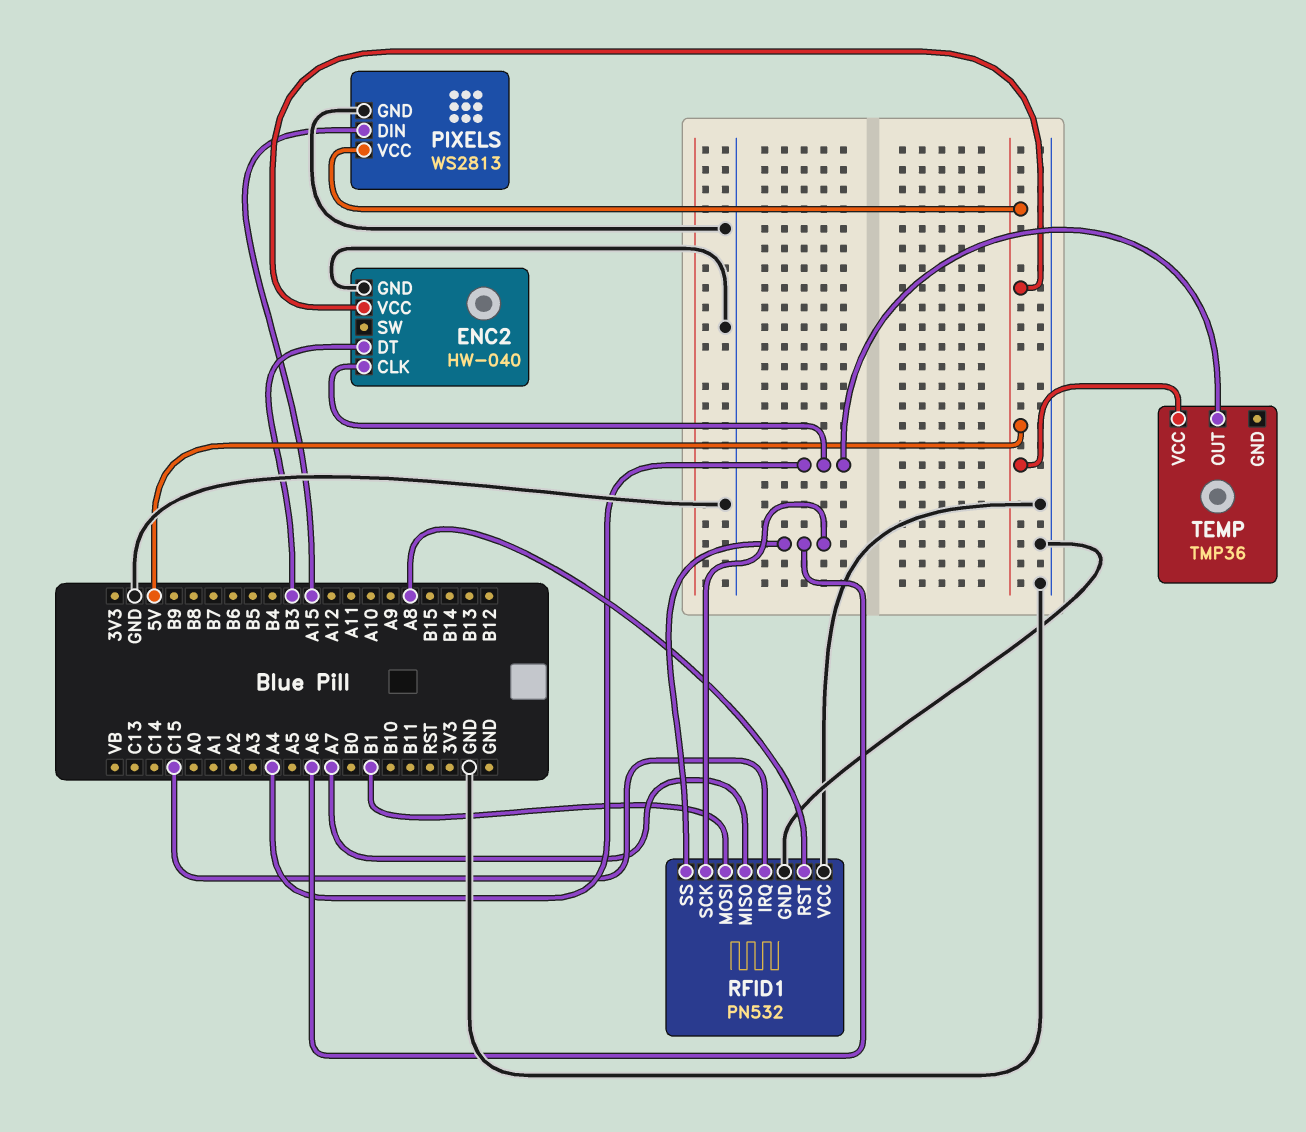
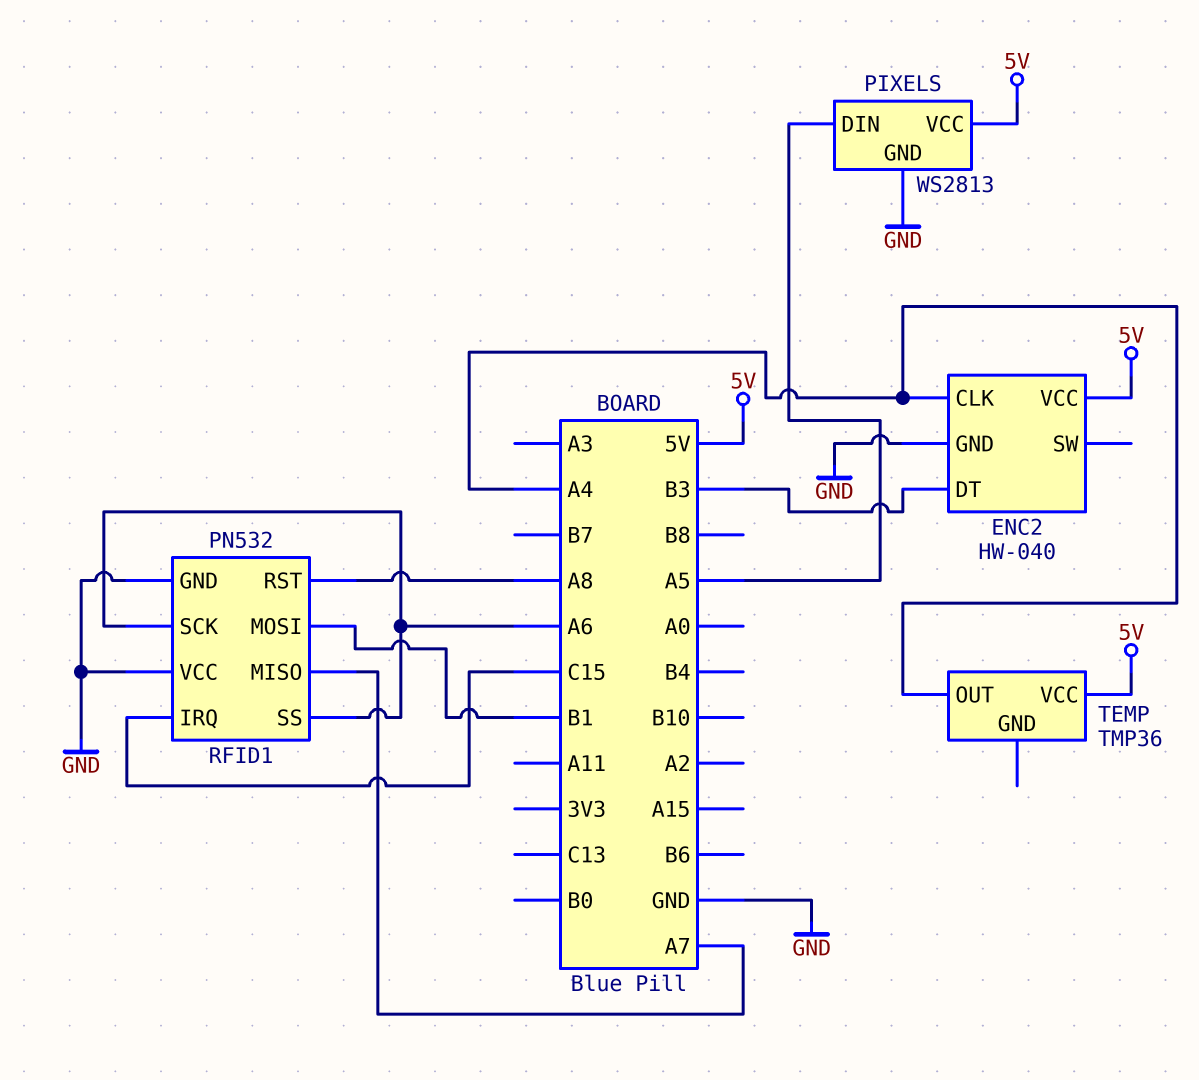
PIXELS pin DIN: A15 -> A5

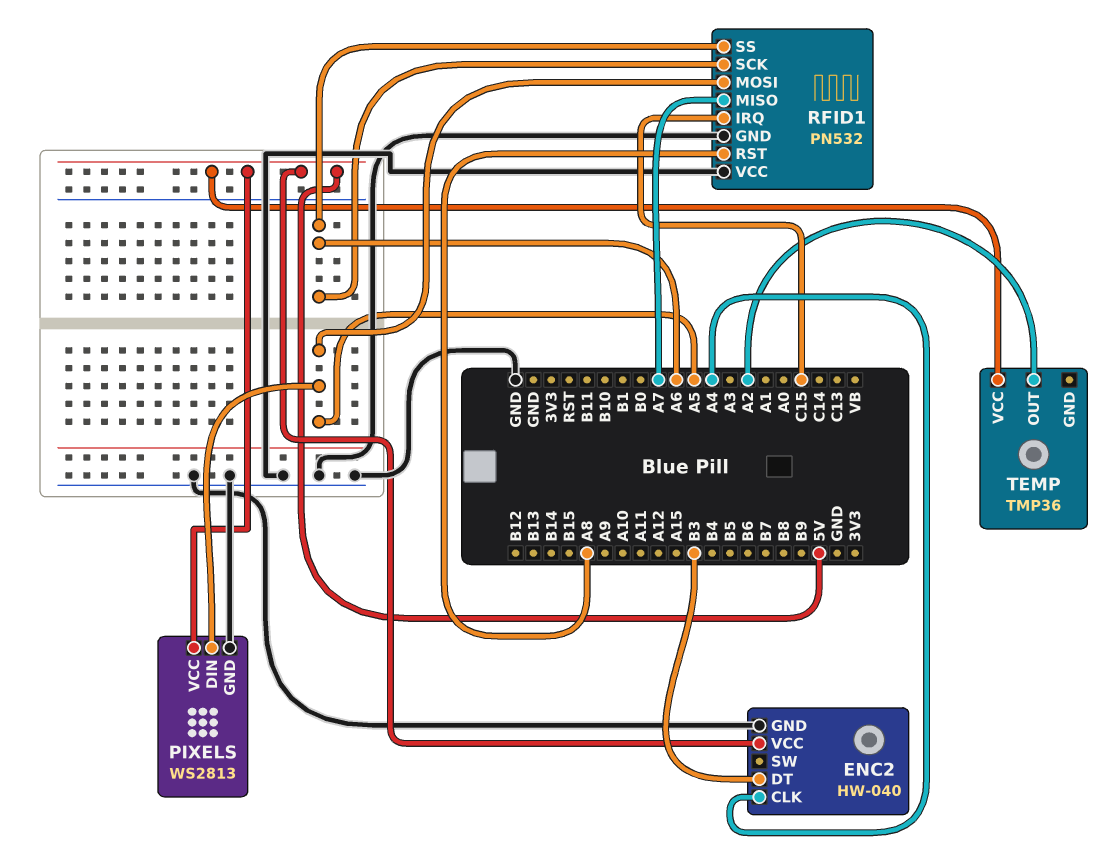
RFID1 pin MOSI: B1 -> A5
TEMP pin OUT: A4 -> A2

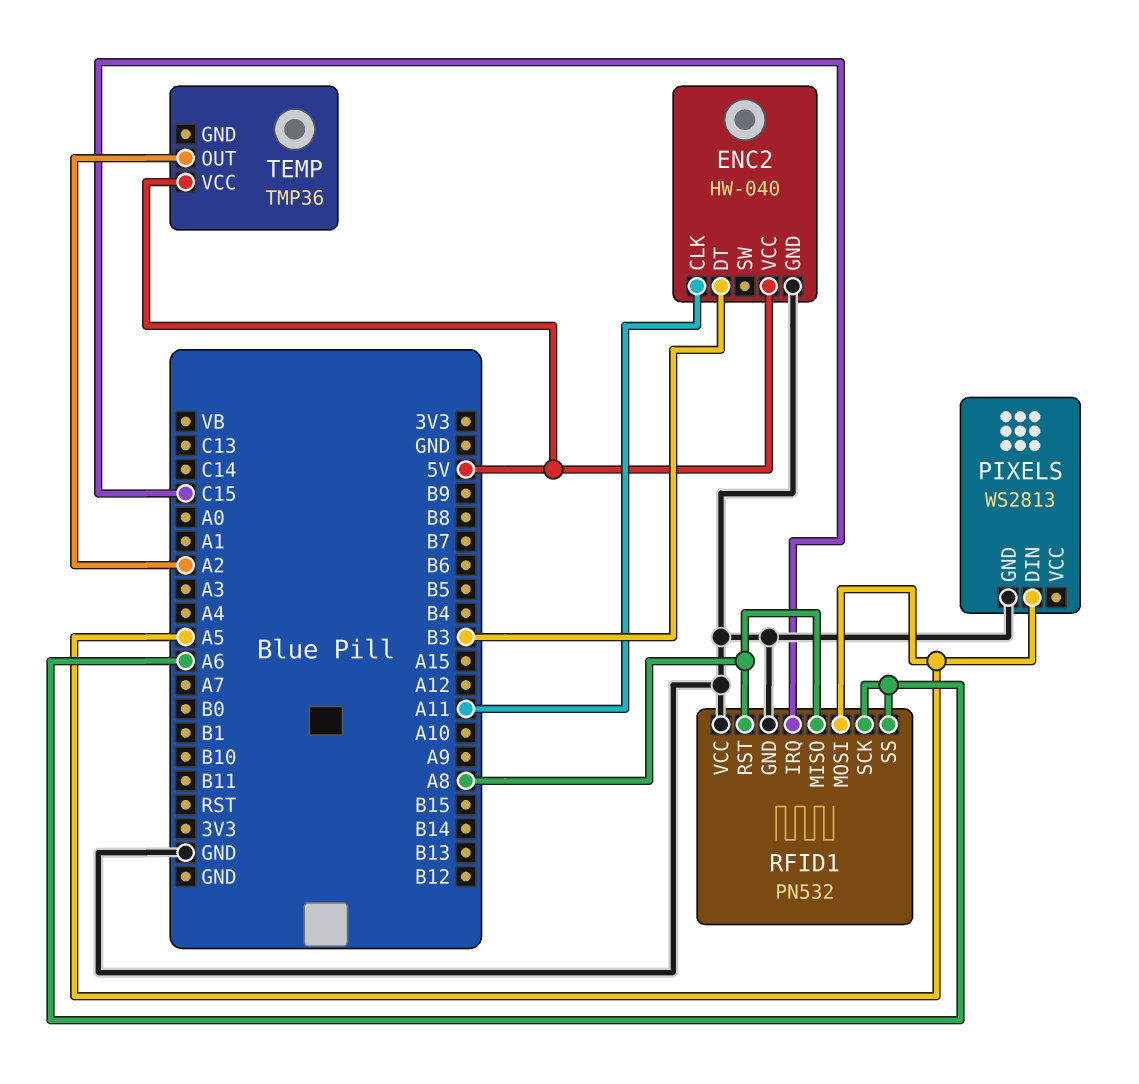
ENC2 pin CLK: A4 -> A11
PIXELS pin VCC: 5V -> none
RFID1 pin MISO: A7 -> A8

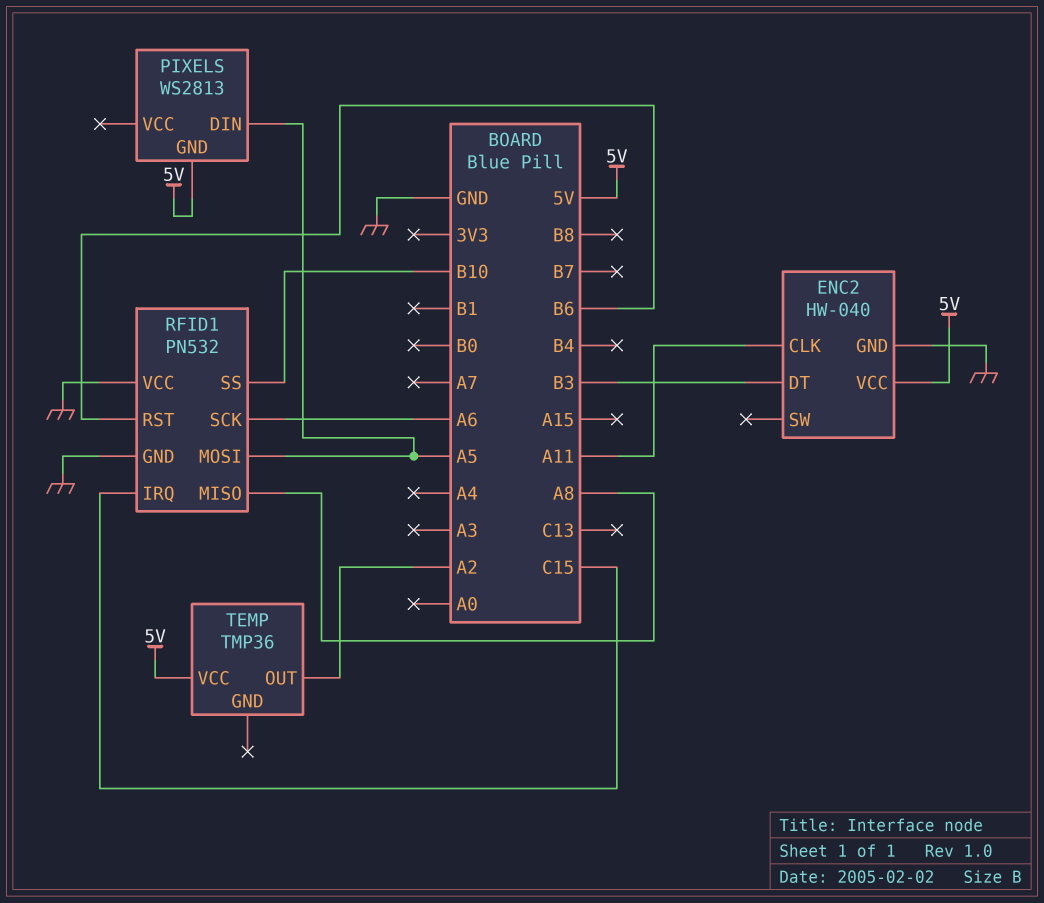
PIXELS pin GND: GND -> 5V
RFID1 pin RST: A8 -> B6
RFID1 pin SS: A6 -> B10

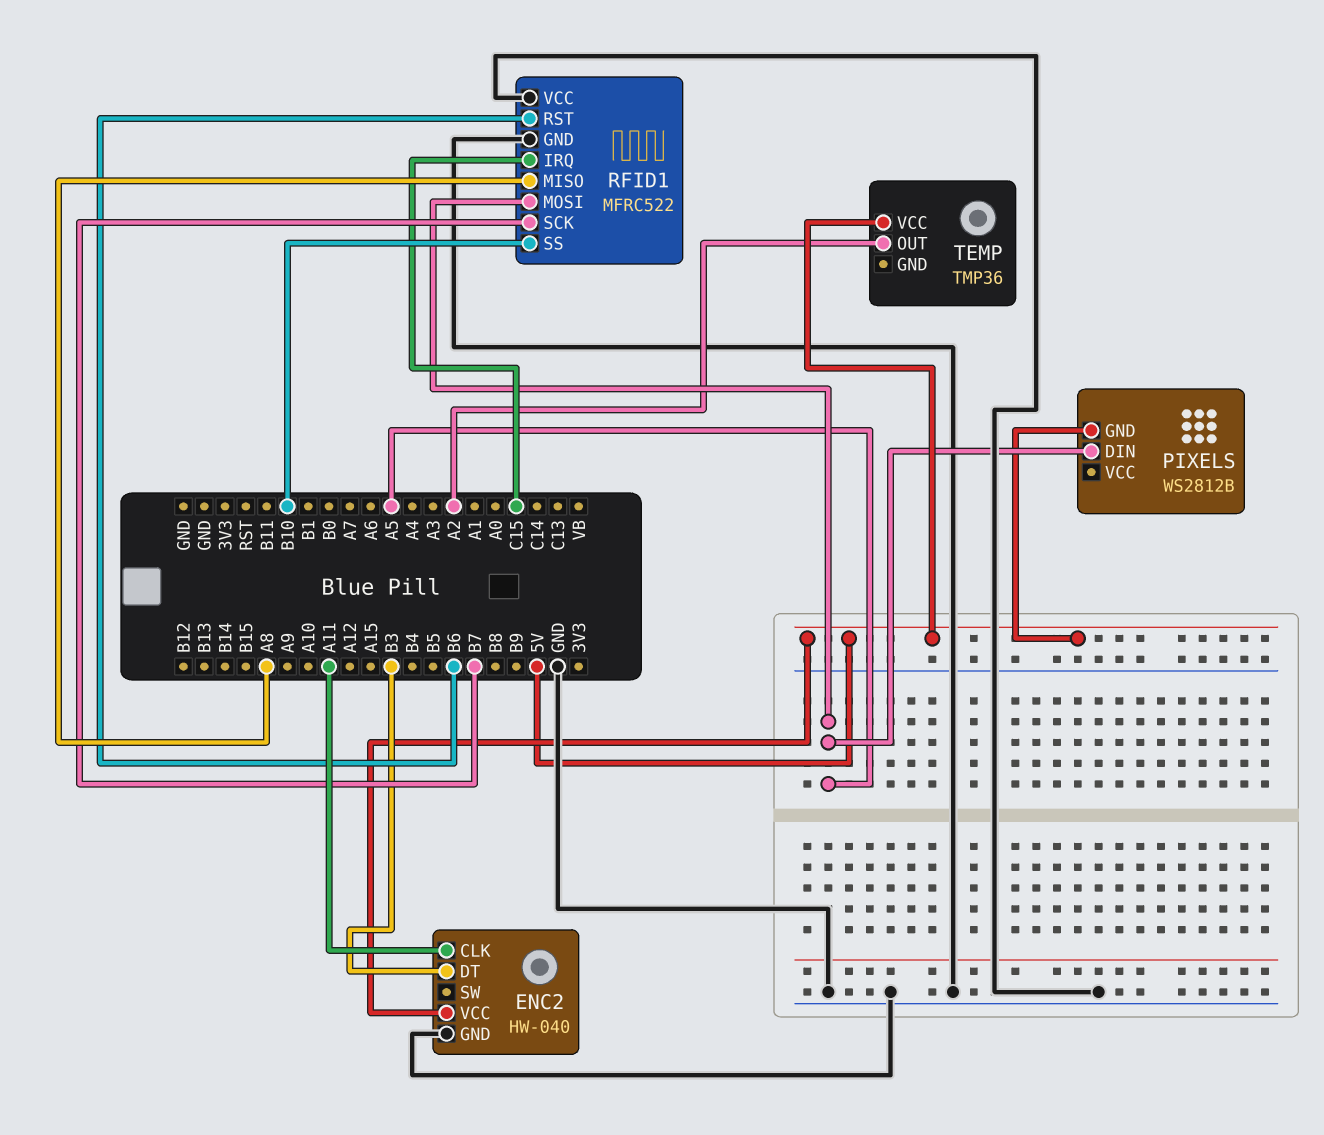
PIXELS: WS2813 -> WS2812B
RFID1: PN532 -> MFRC522
RFID1 pin SCK: A6 -> B7

